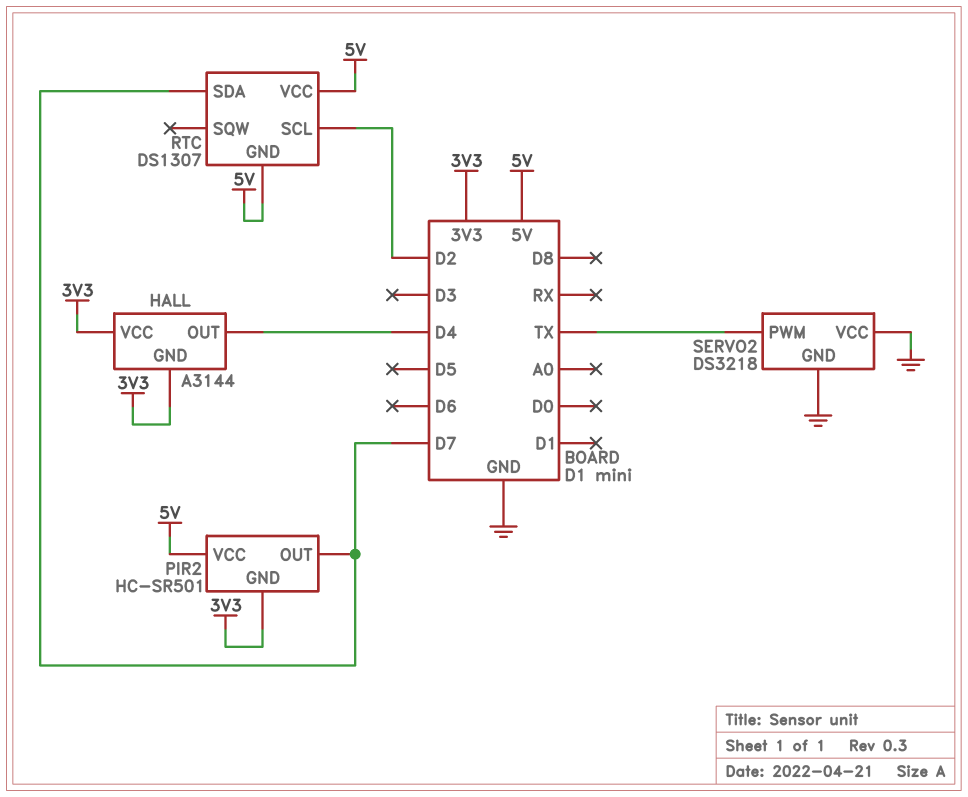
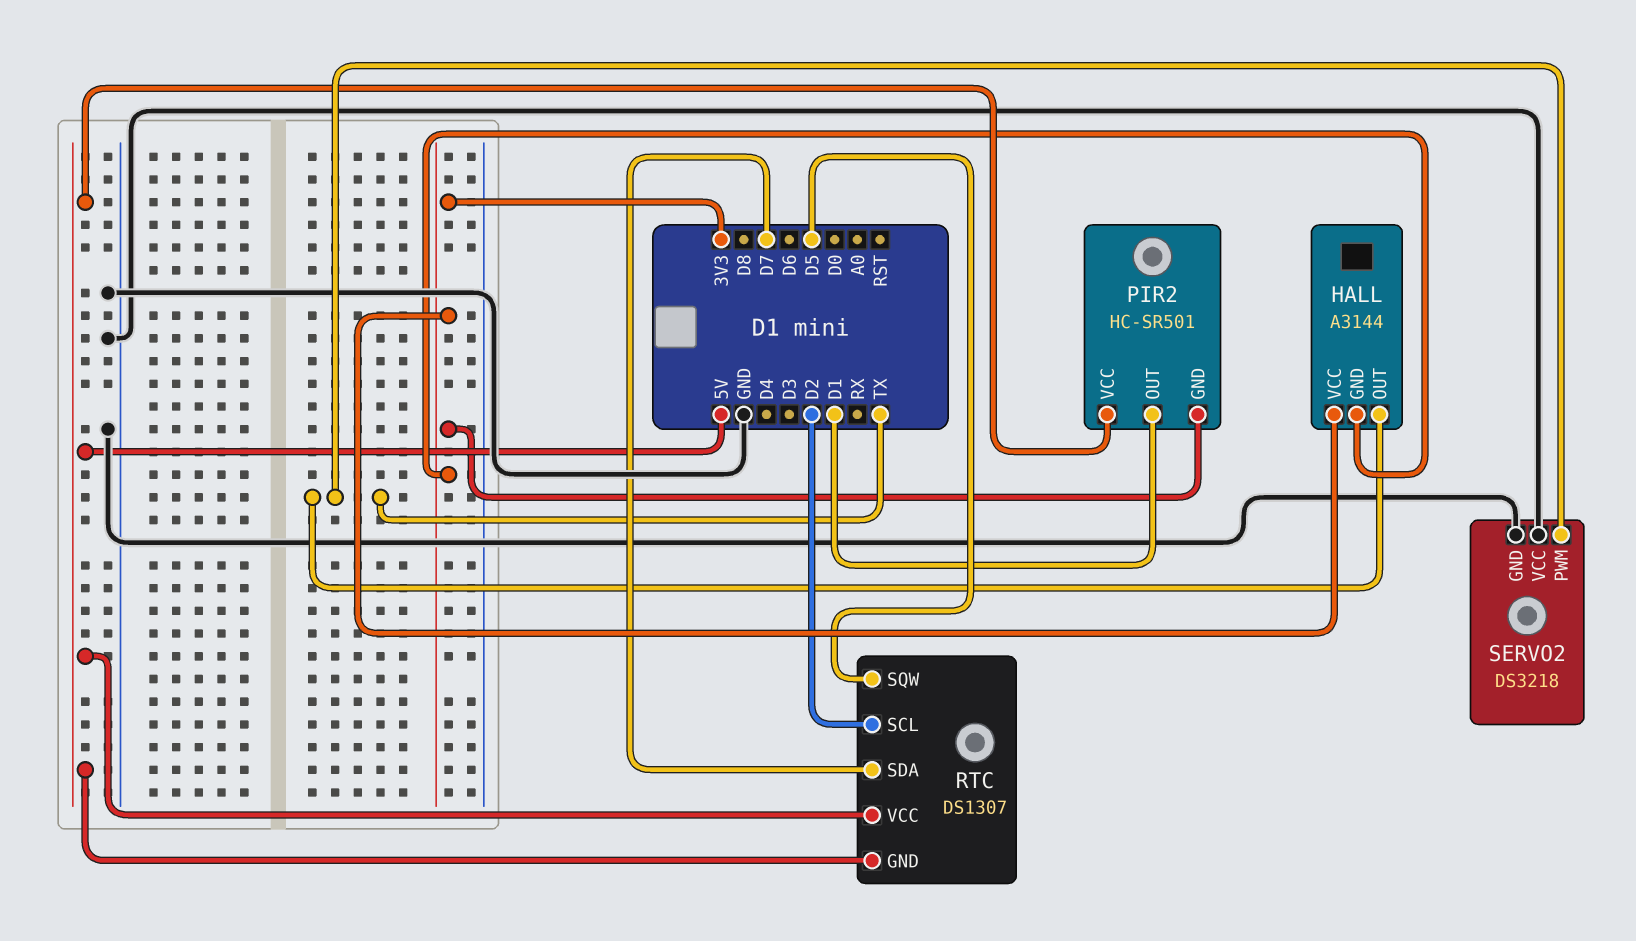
HALL pin OUT: D4 -> TX
PIR2 pin OUT: D7 -> D1
RTC pin SQW: none -> D5

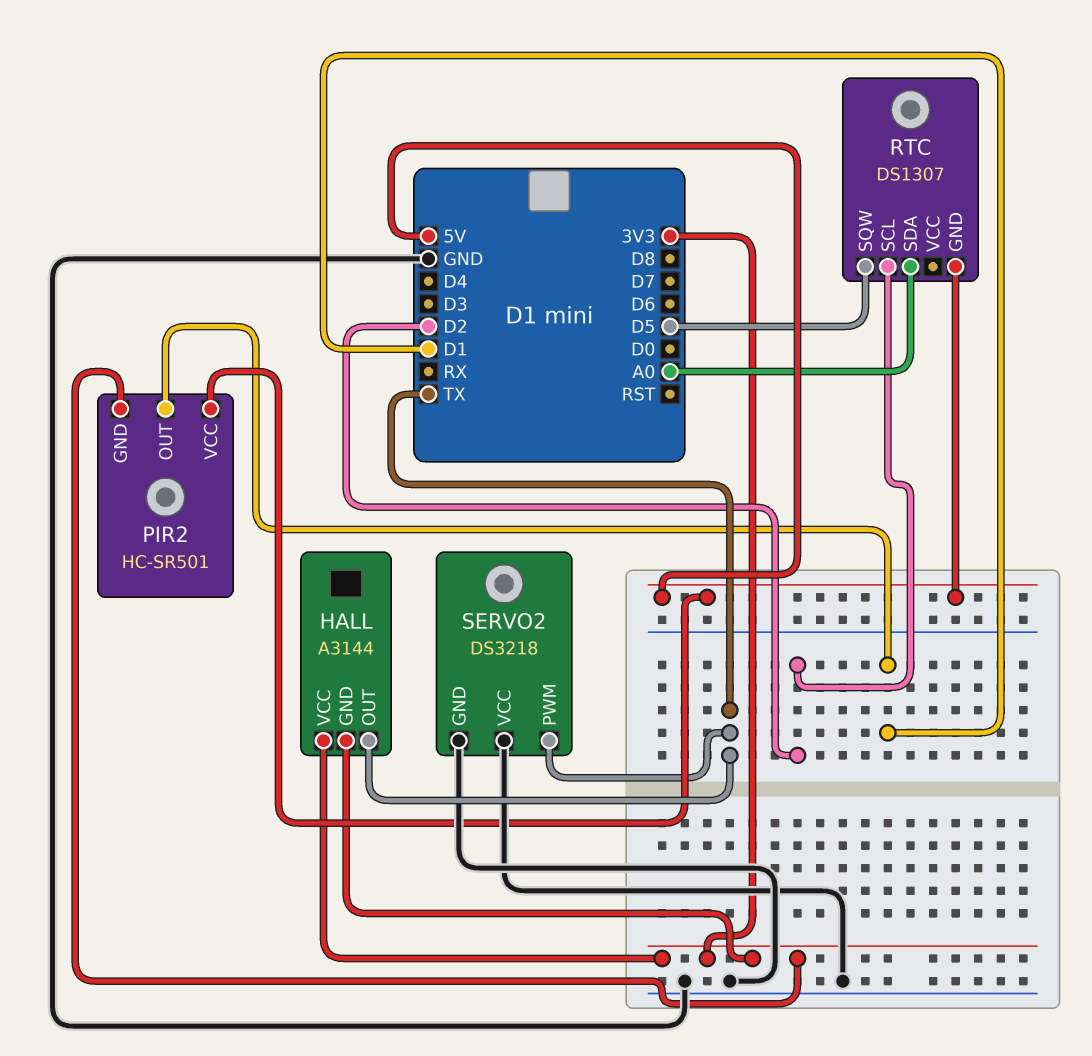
RTC pin SDA: D7 -> A0
RTC pin VCC: 5V -> none

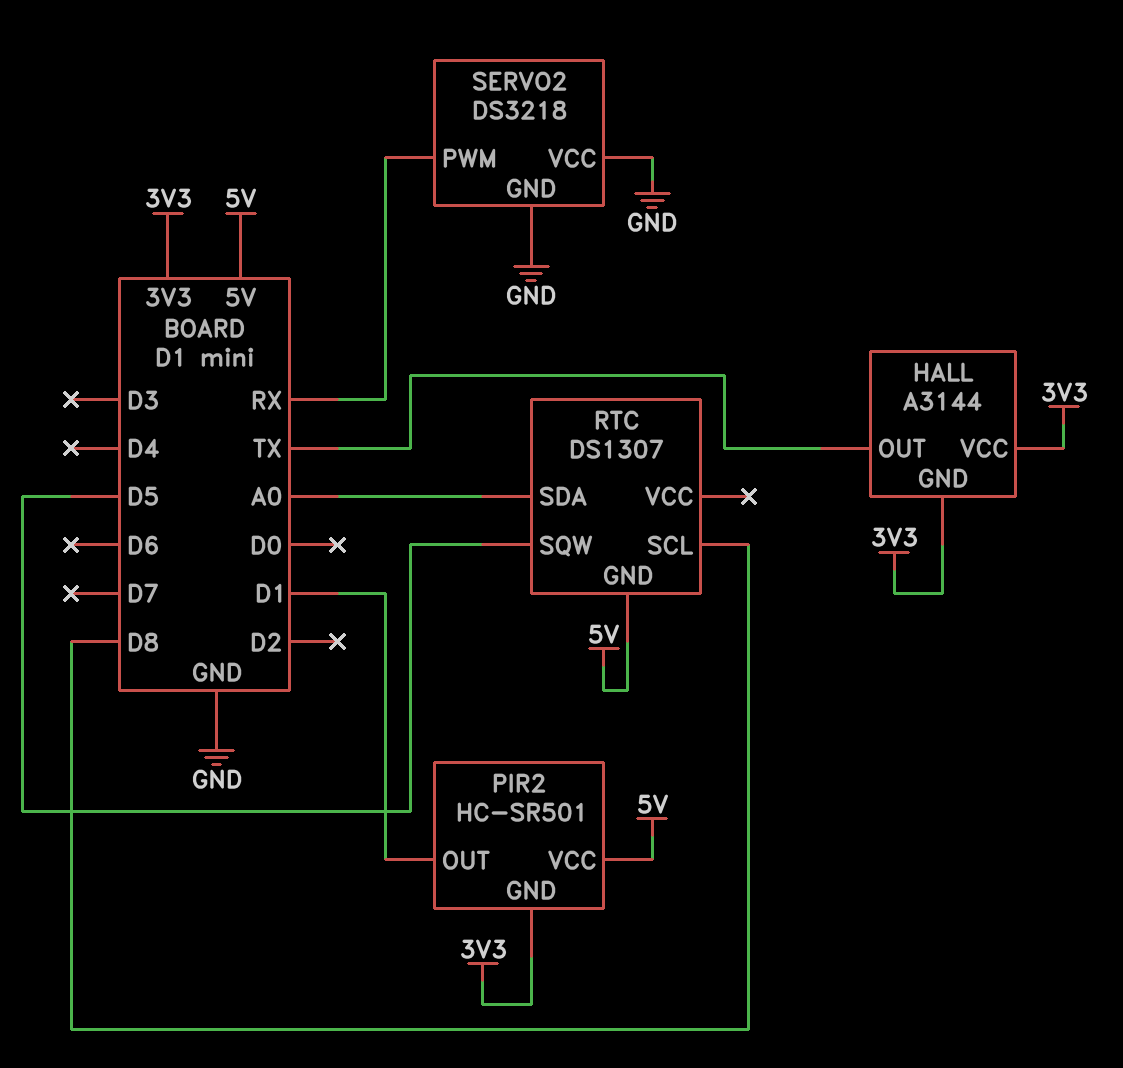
RTC pin SCL: D2 -> D8
SERVO2 pin PWM: TX -> RX

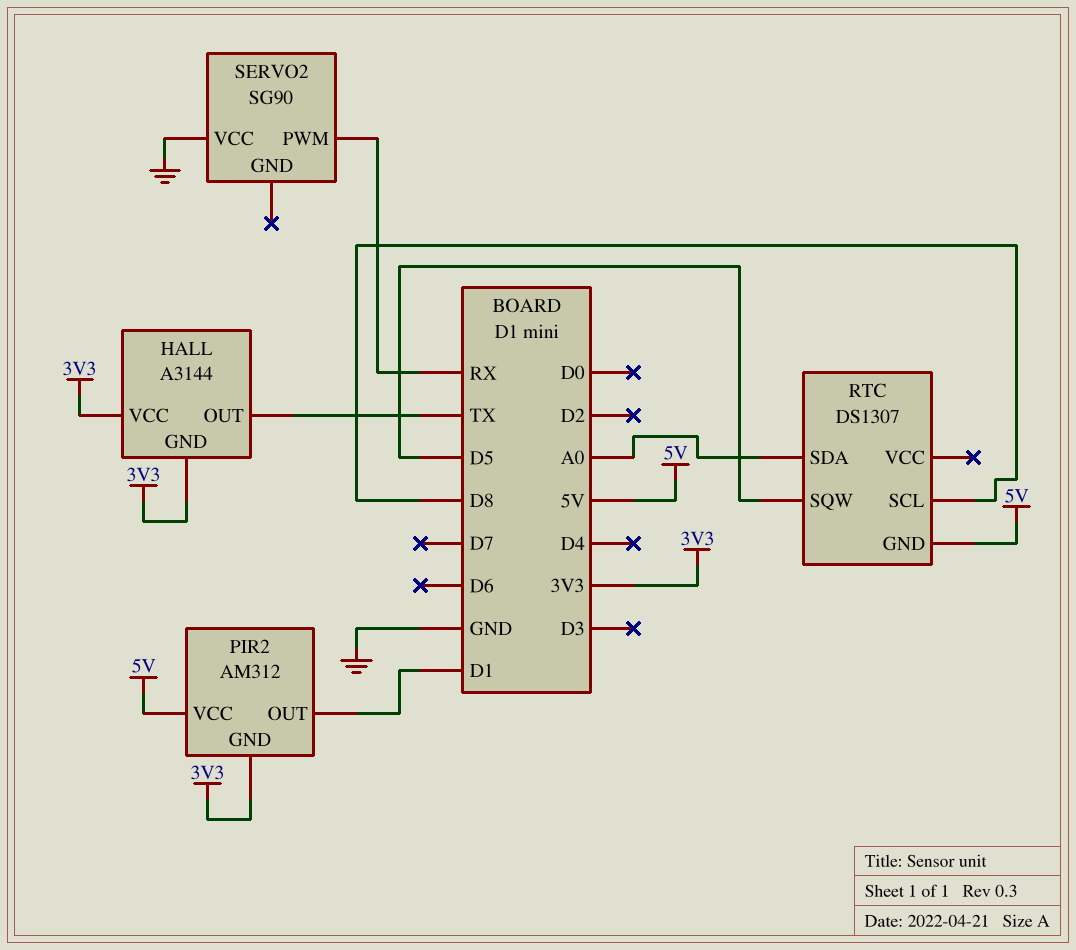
PIR2: HC-SR501 -> AM312
SERVO2: DS3218 -> SG90
SERVO2 pin GND: GND -> none

